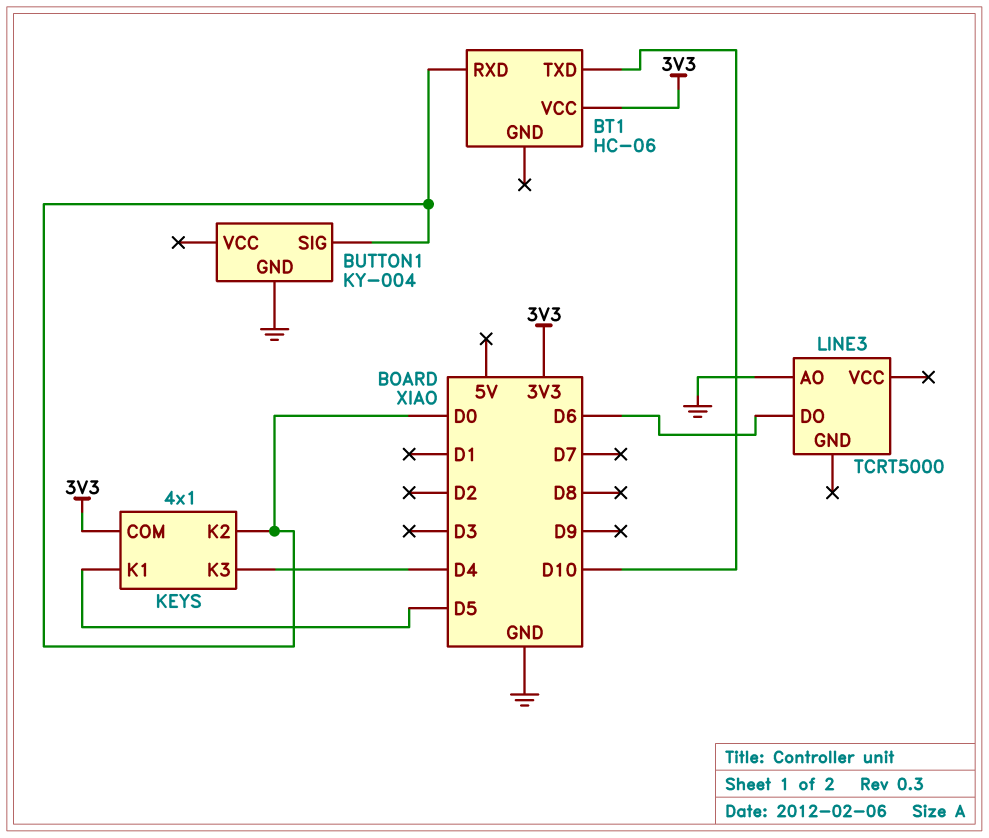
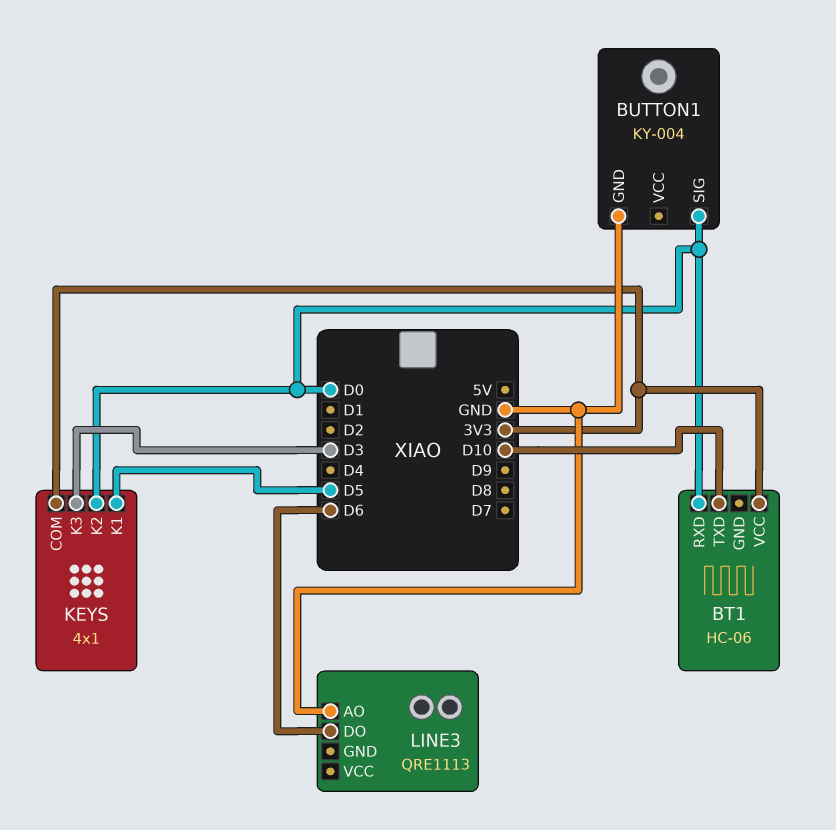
KEYS pin K3: D4 -> D3
LINE3: TCRT5000 -> QRE1113

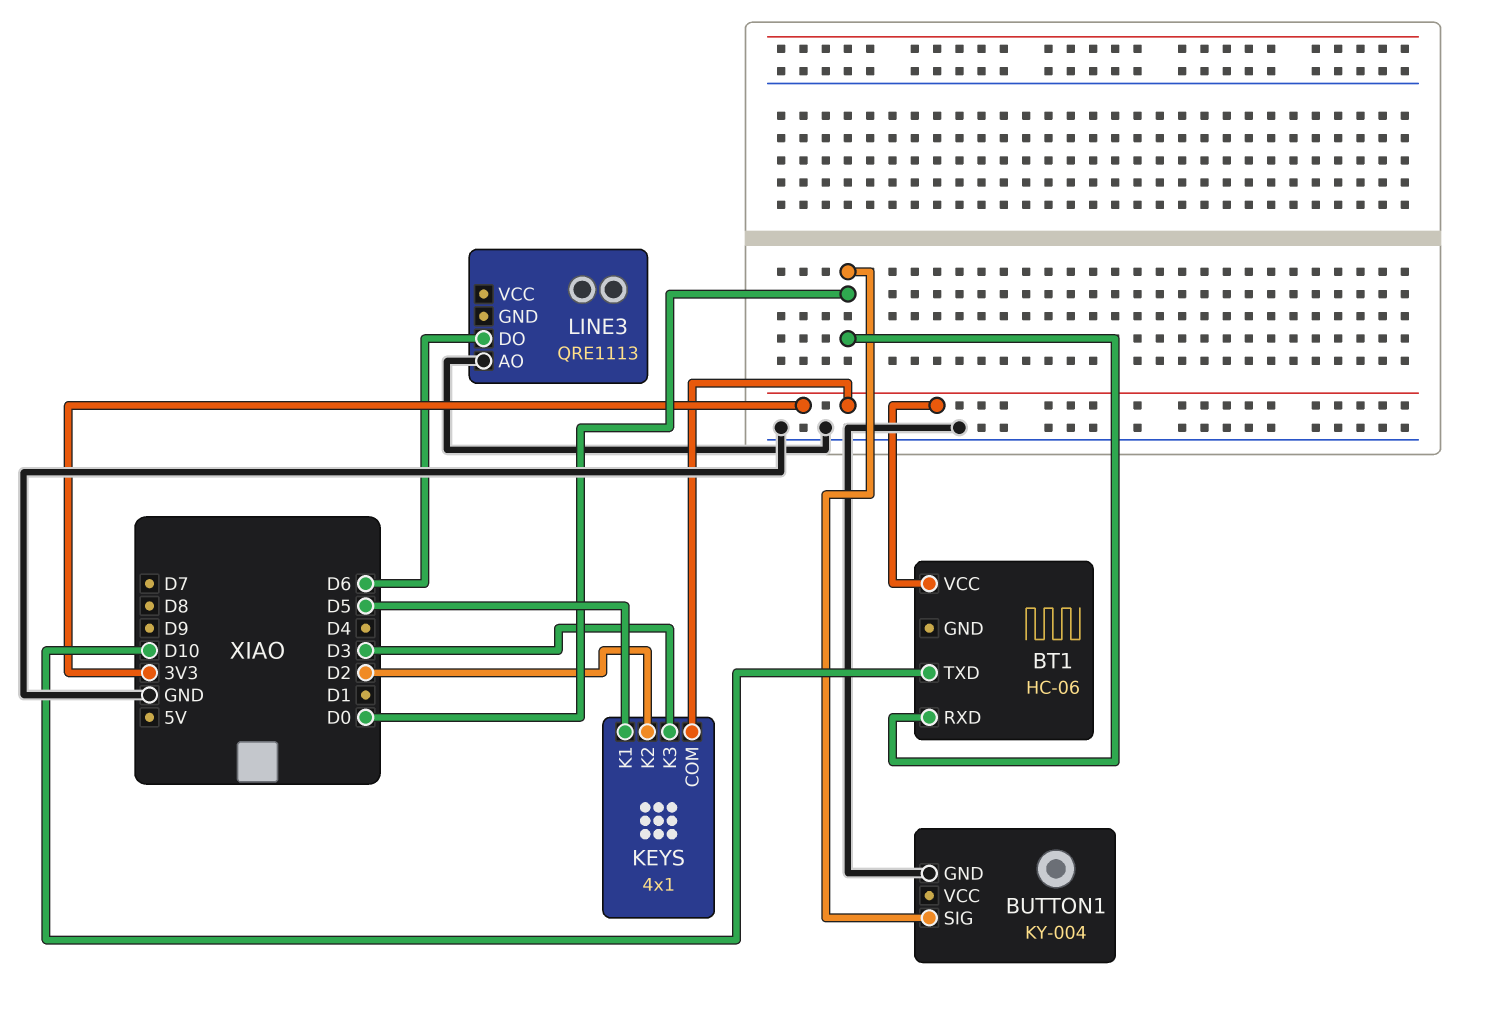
KEYS pin K2: D0 -> D2

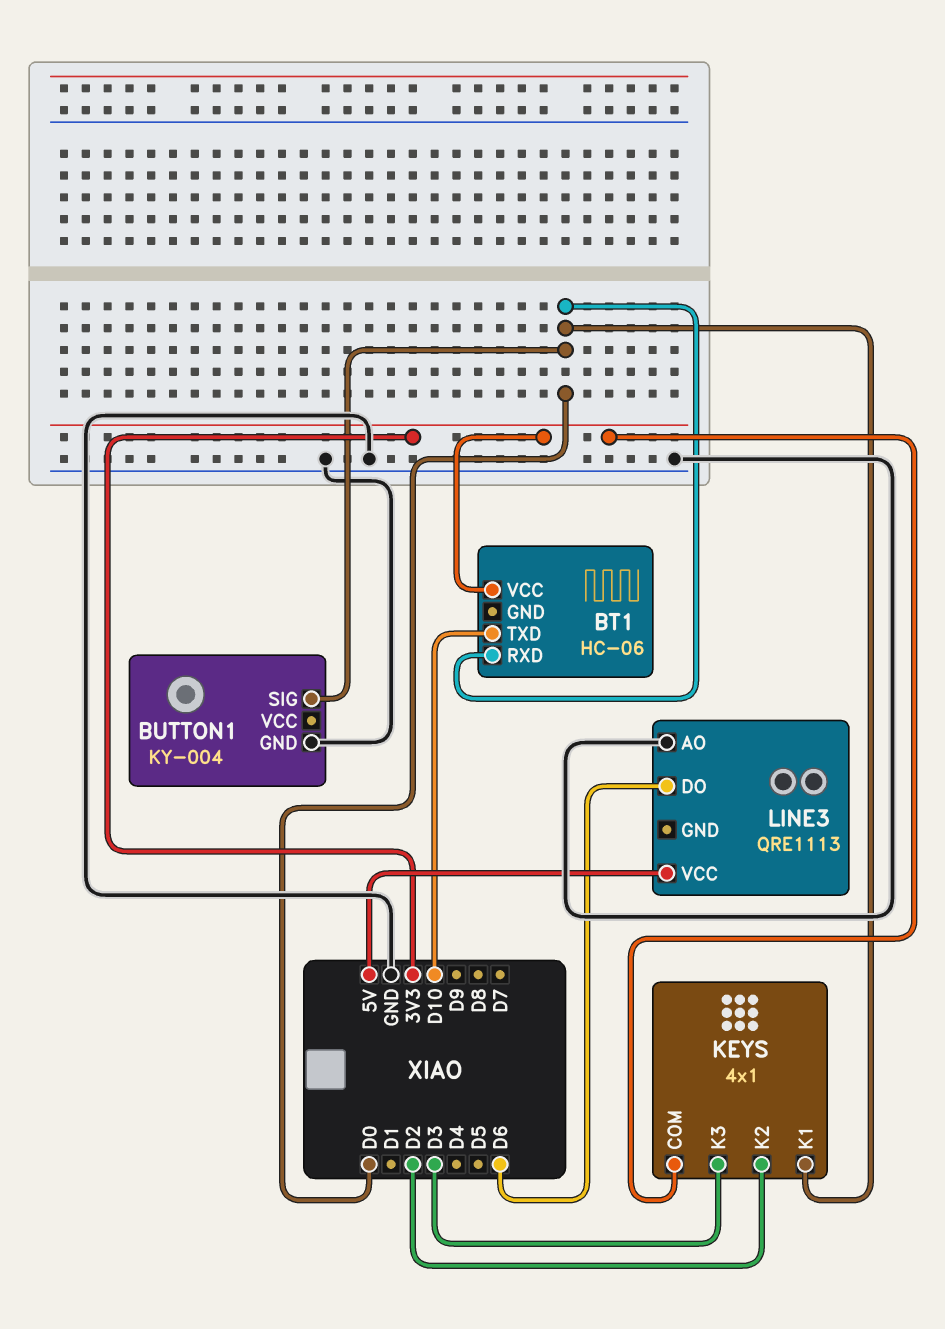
KEYS pin K1: D5 -> D0
LINE3 pin VCC: none -> 5V

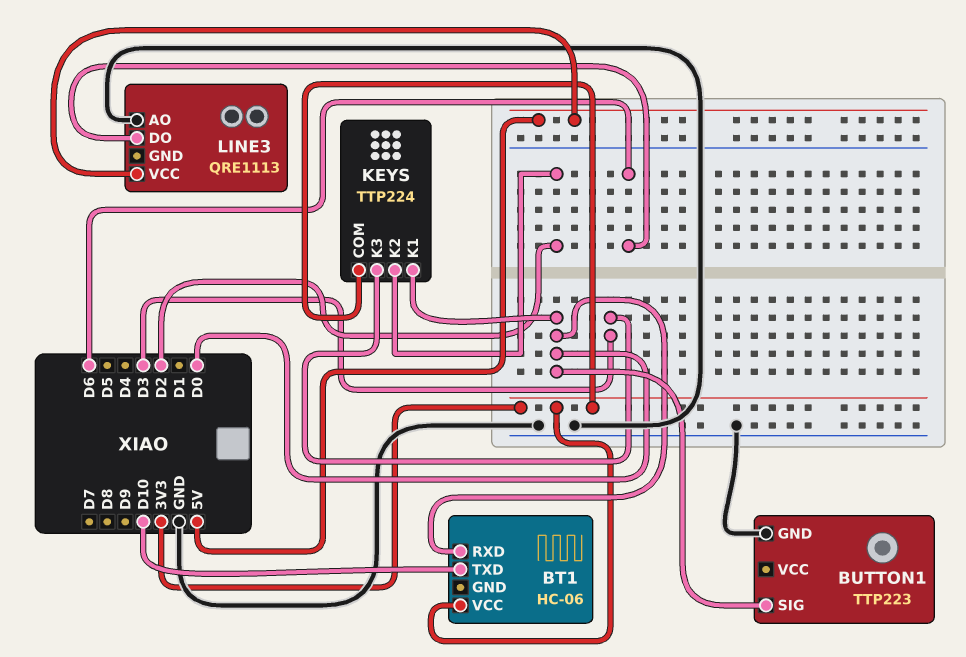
BUTTON1: KY-004 -> TTP223
KEYS: 4x1 -> TTP224

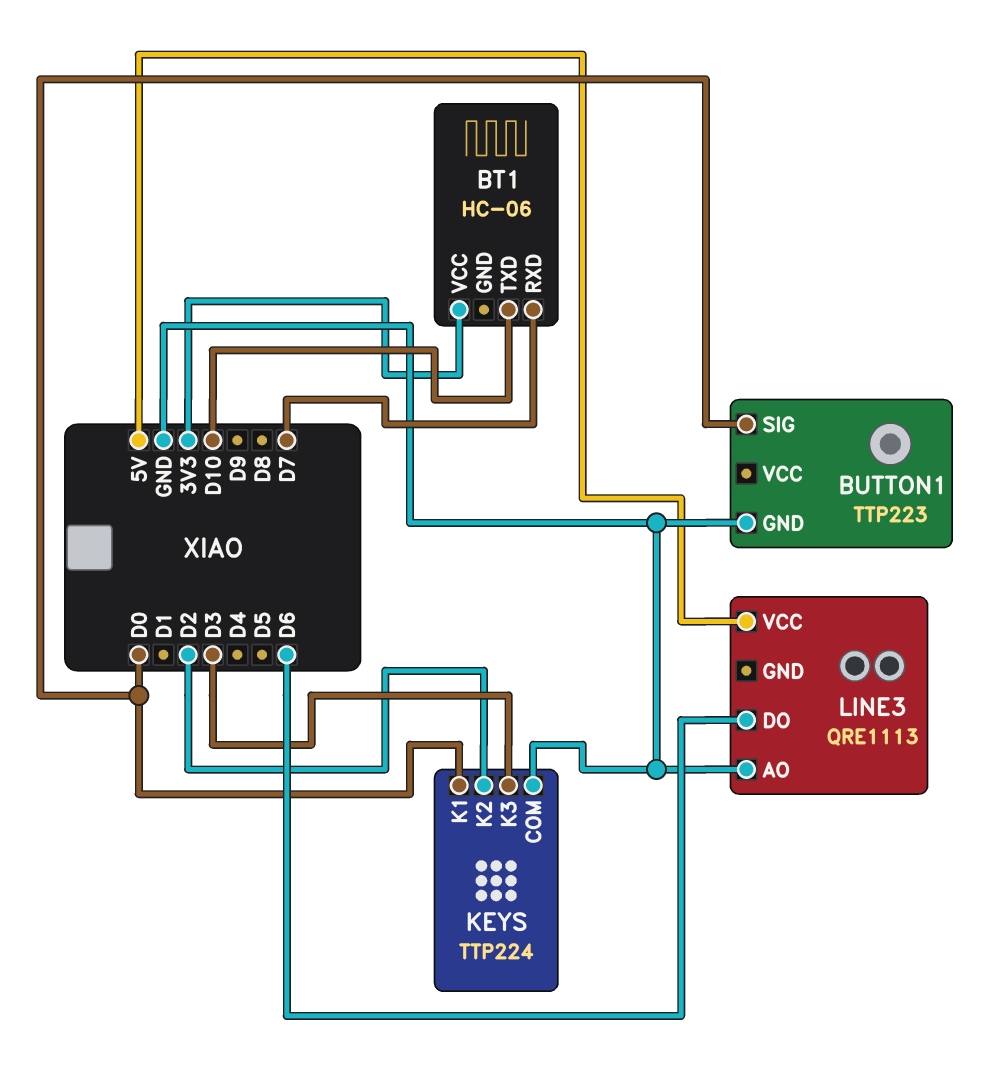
BT1 pin RXD: D0 -> D7
KEYS pin COM: 3V3 -> GND

